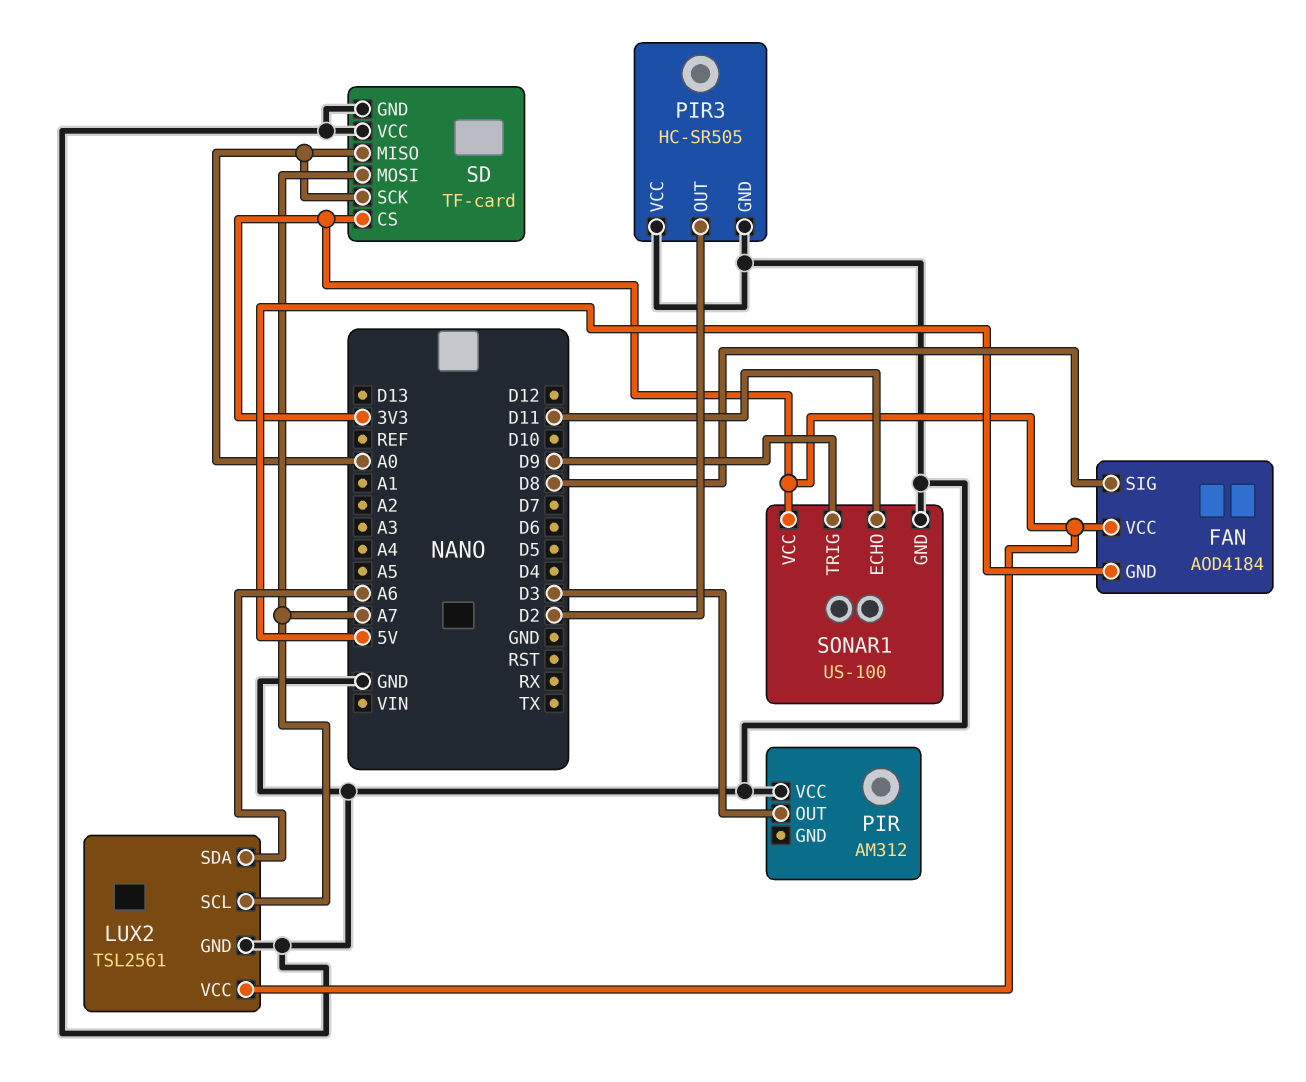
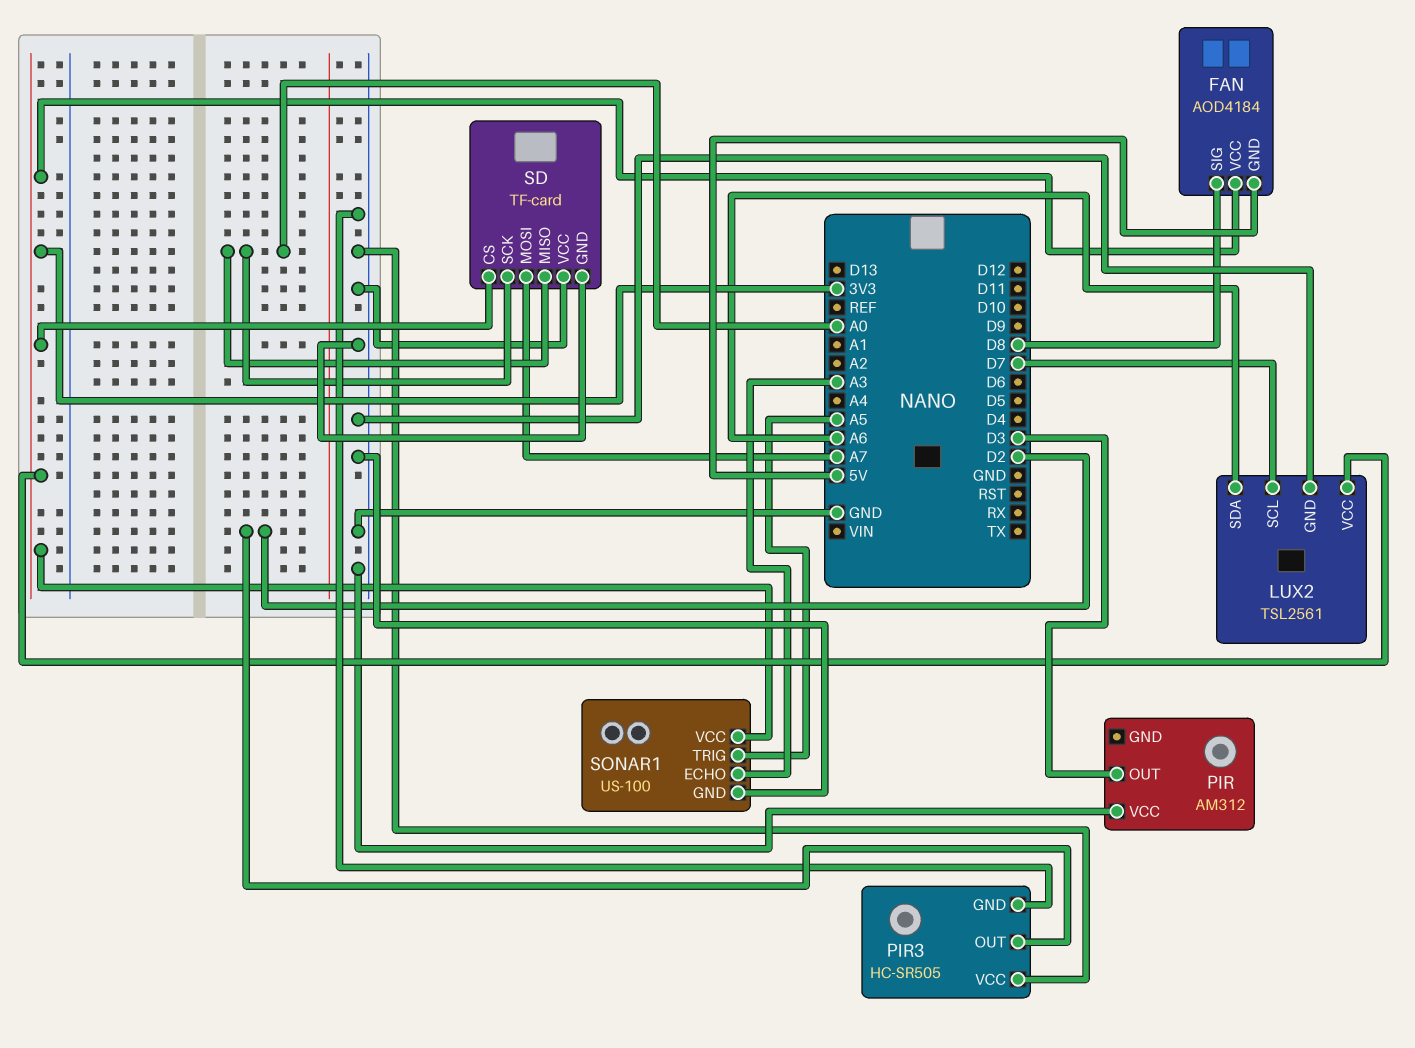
LUX2 pin SCL: A7 -> D7
SONAR1 pin ECHO: D11 -> A3
SONAR1 pin TRIG: D9 -> A5

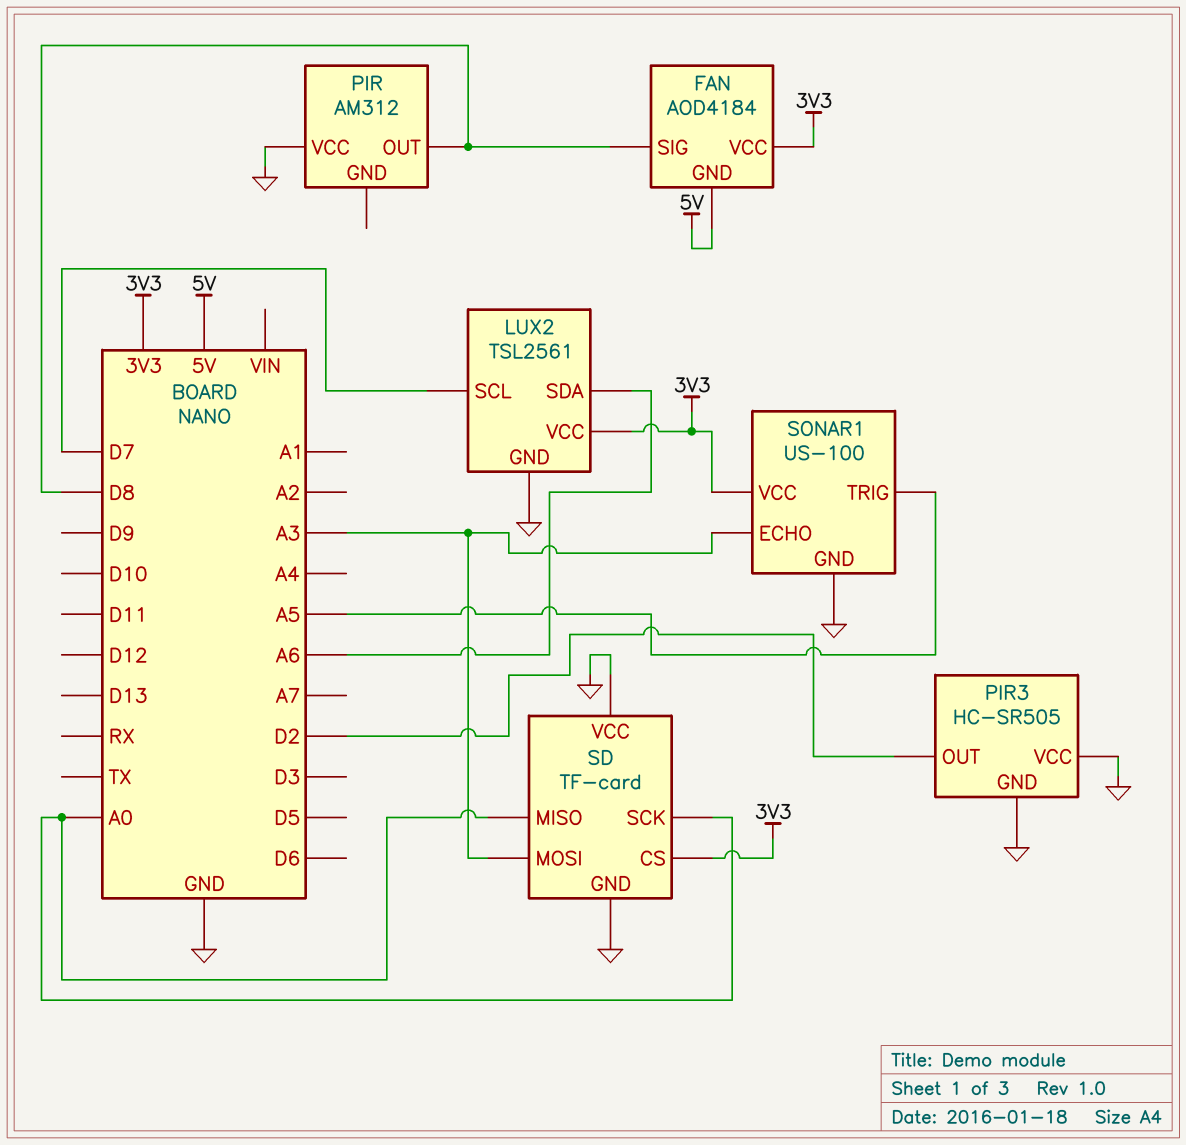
PIR pin OUT: D3 -> D8
SD pin MOSI: A7 -> A3

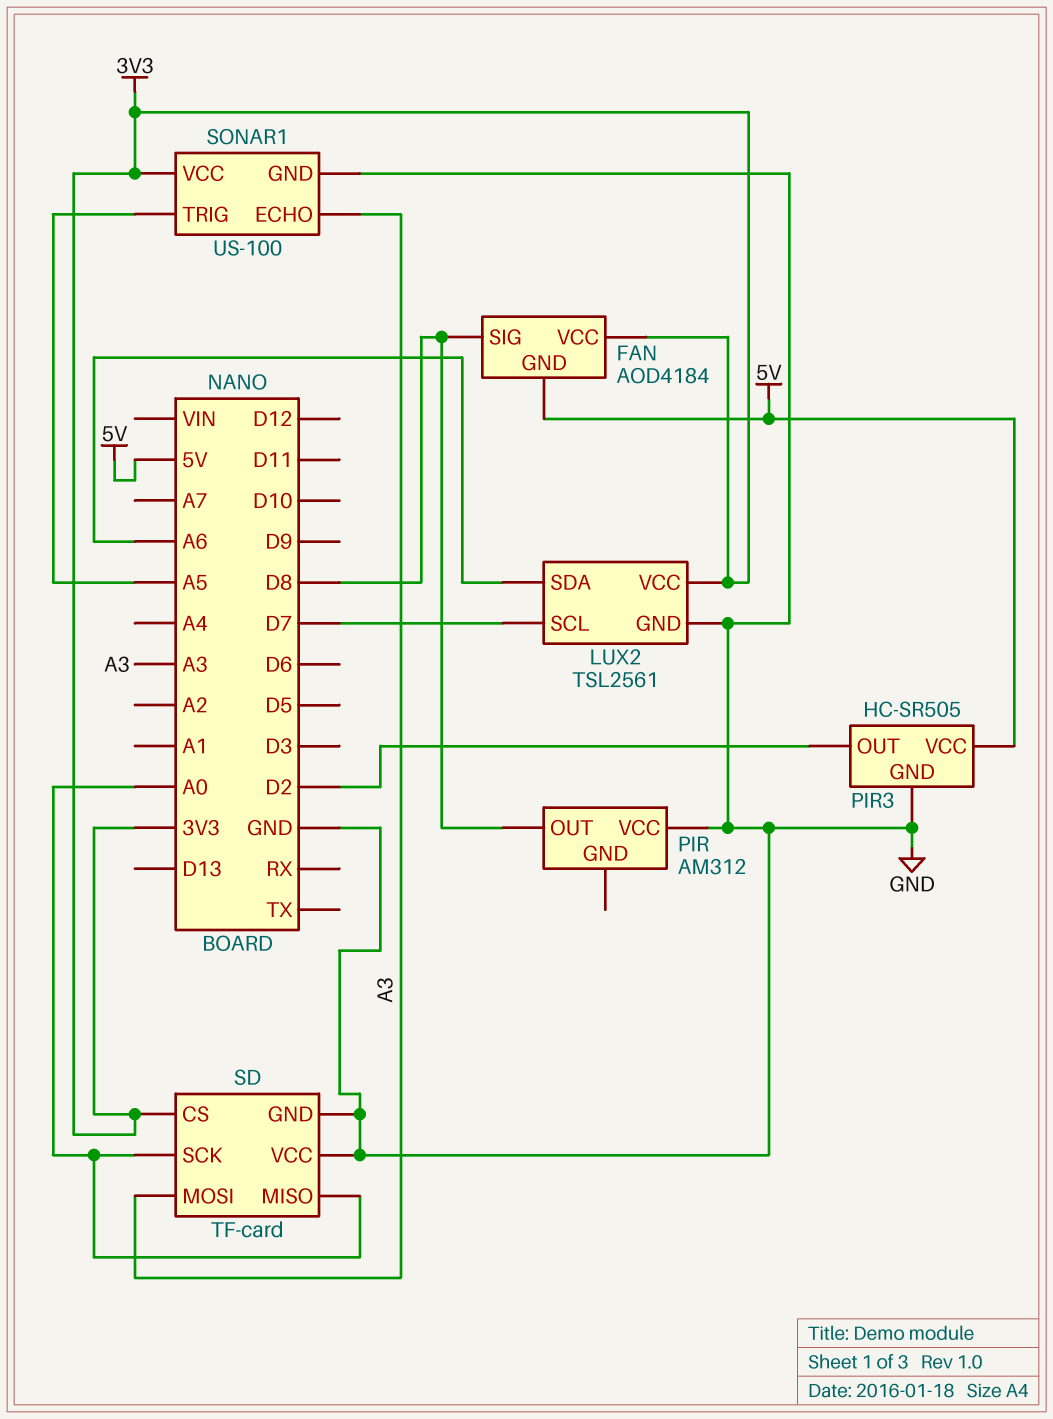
PIR3 pin VCC: GND -> 5V

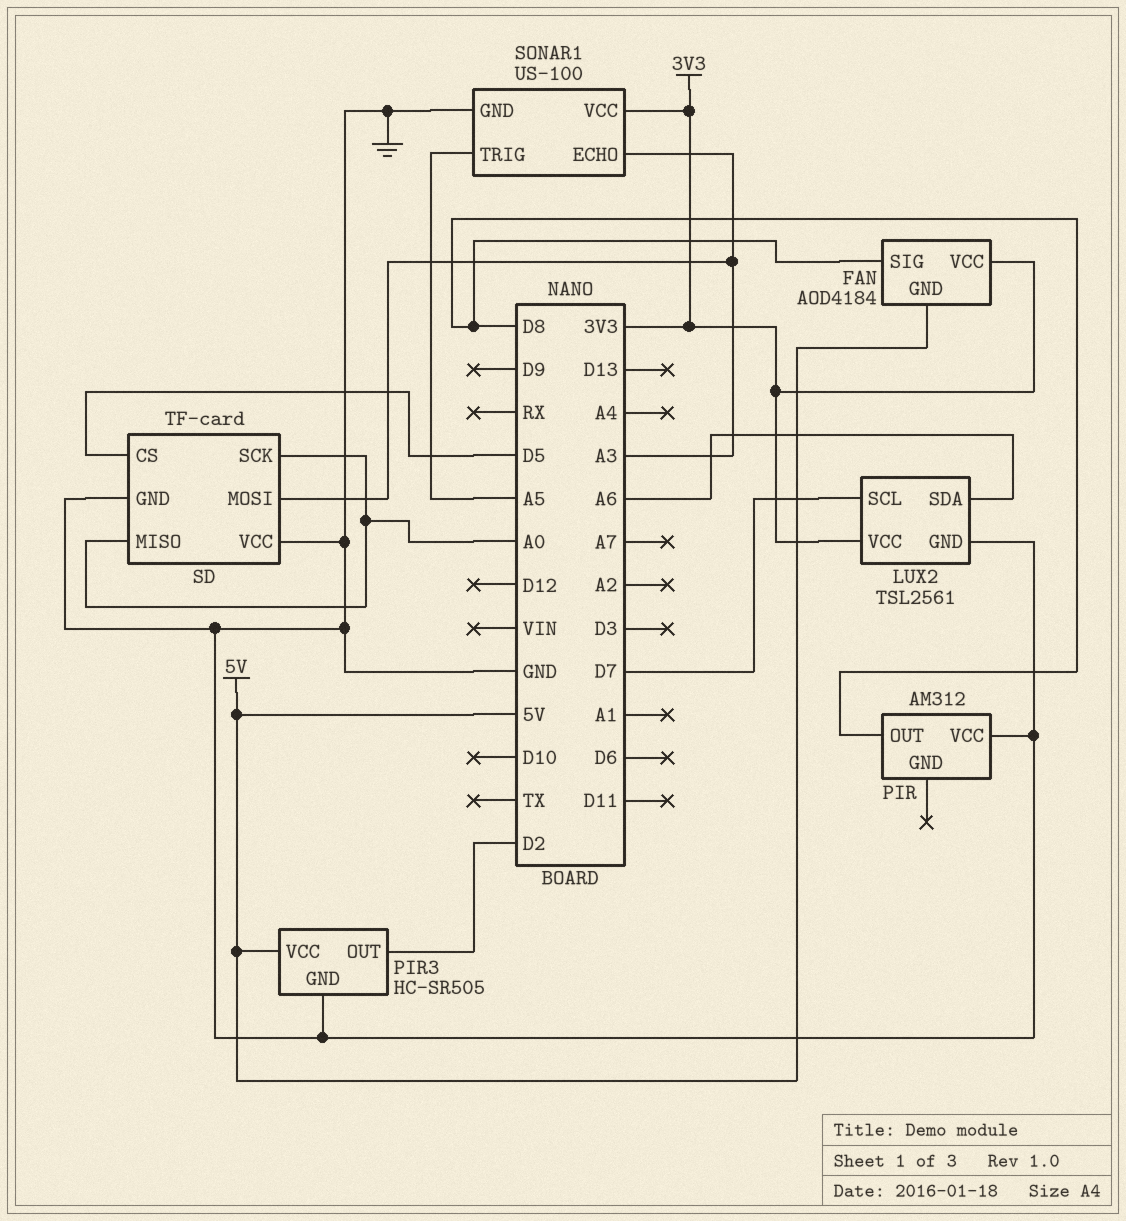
SD pin CS: 3V3 -> D5

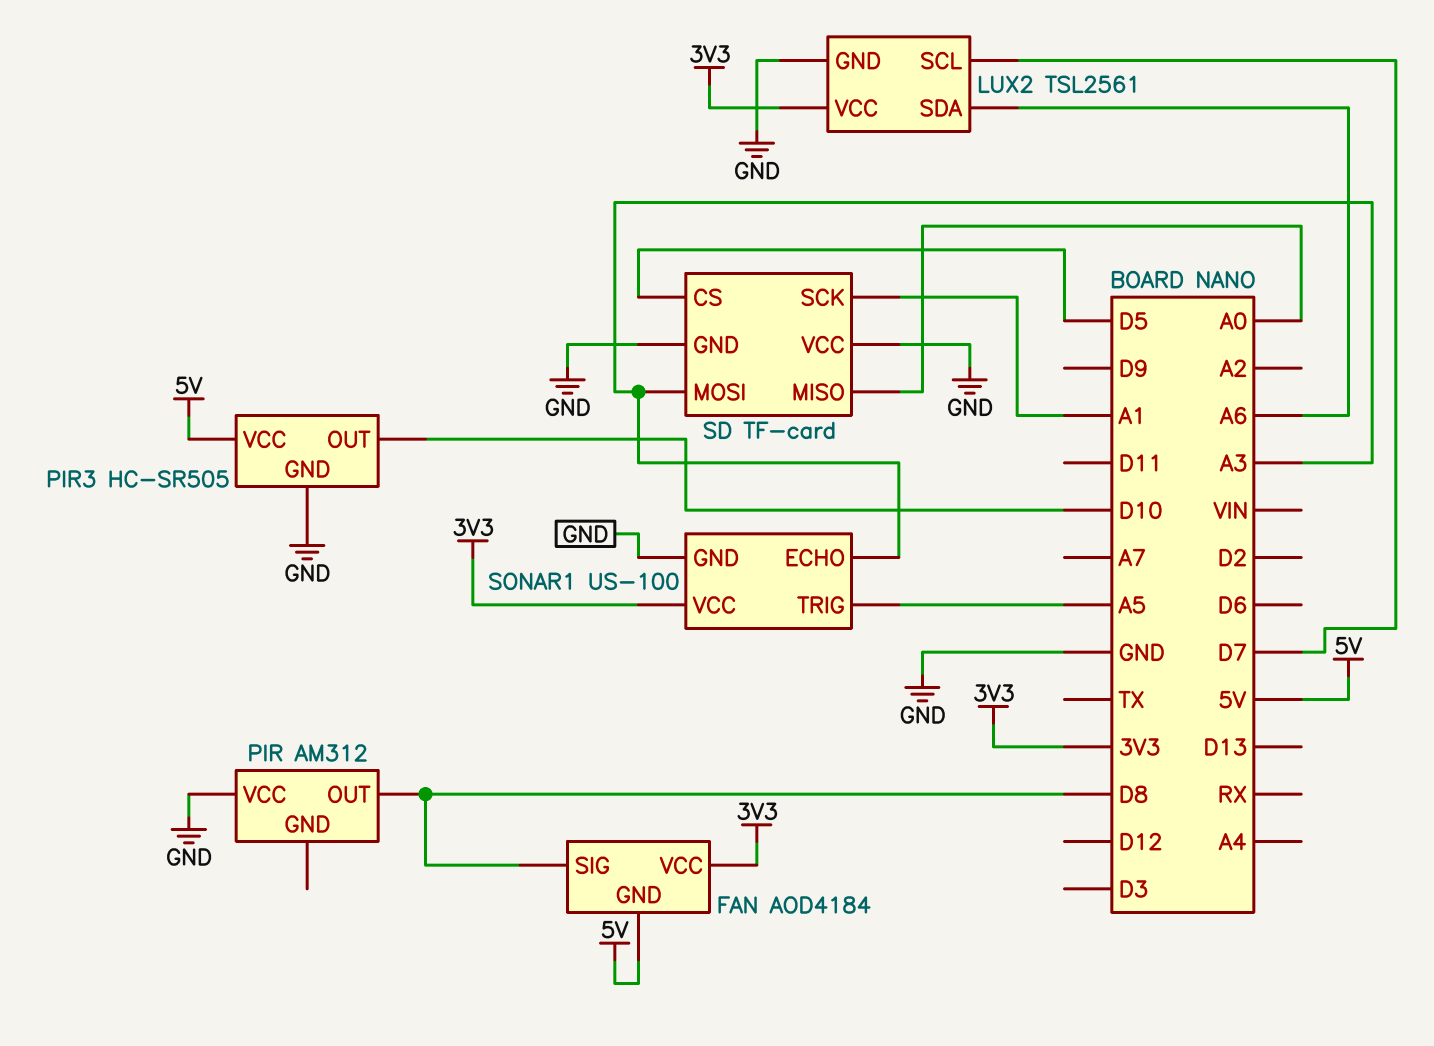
PIR3 pin OUT: D2 -> D10
SD pin SCK: A0 -> A1

